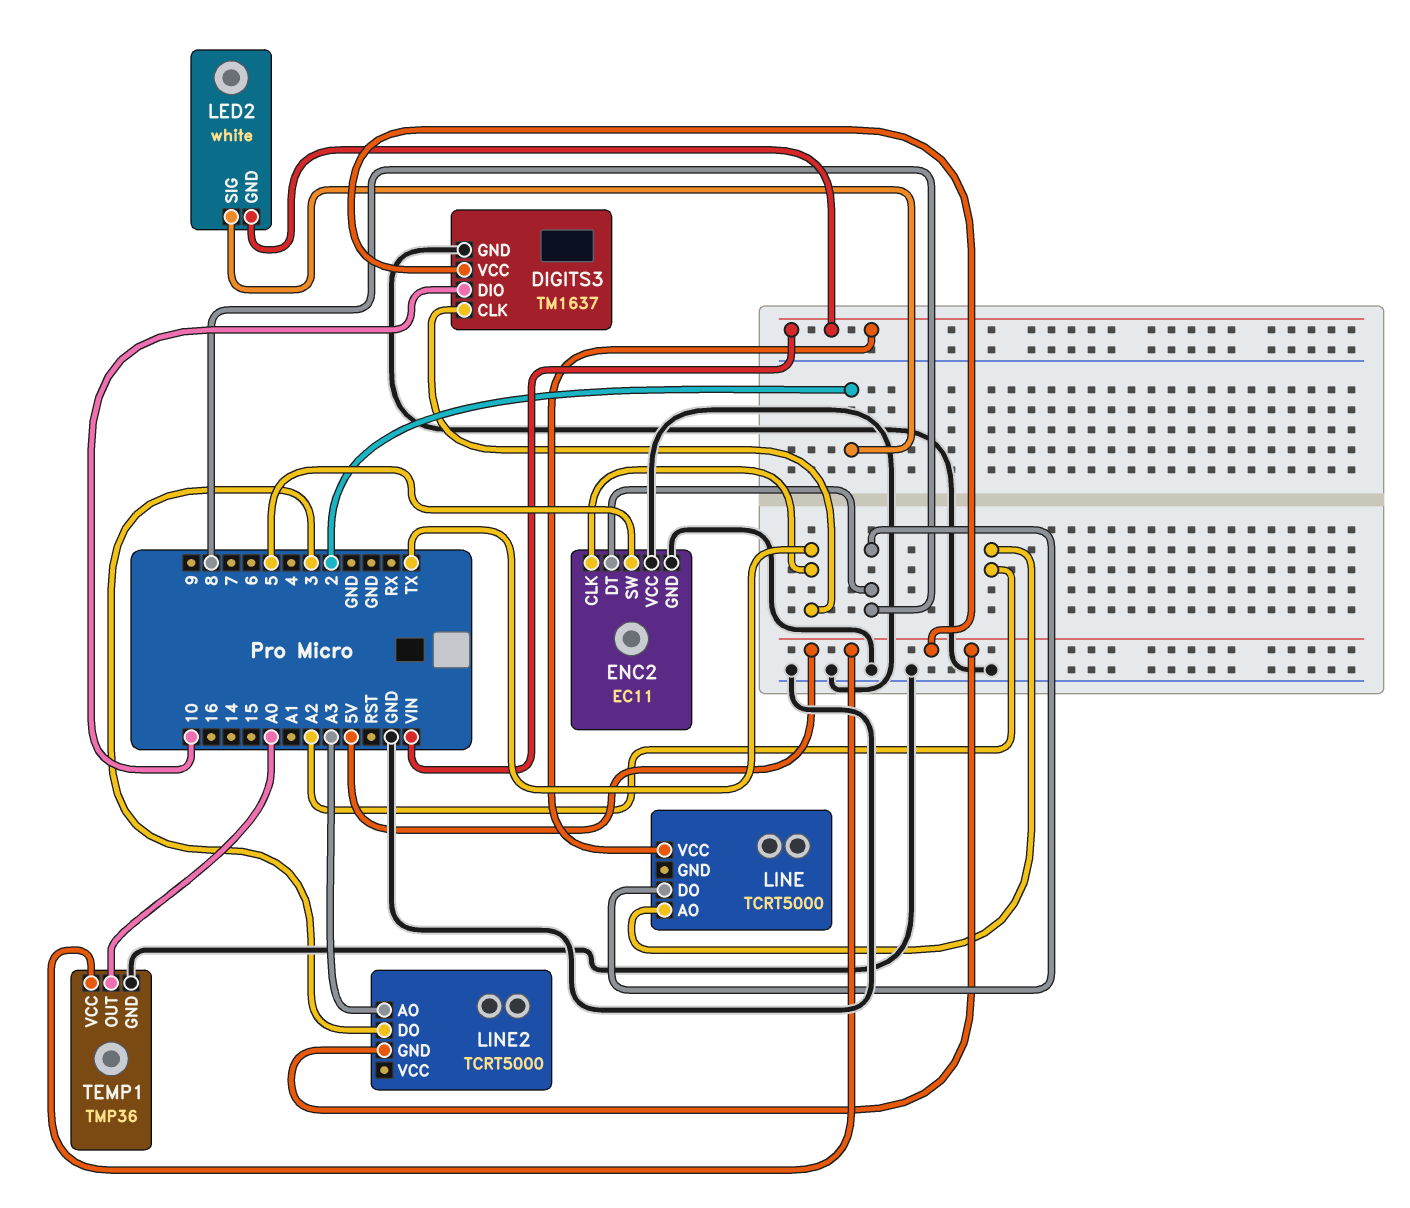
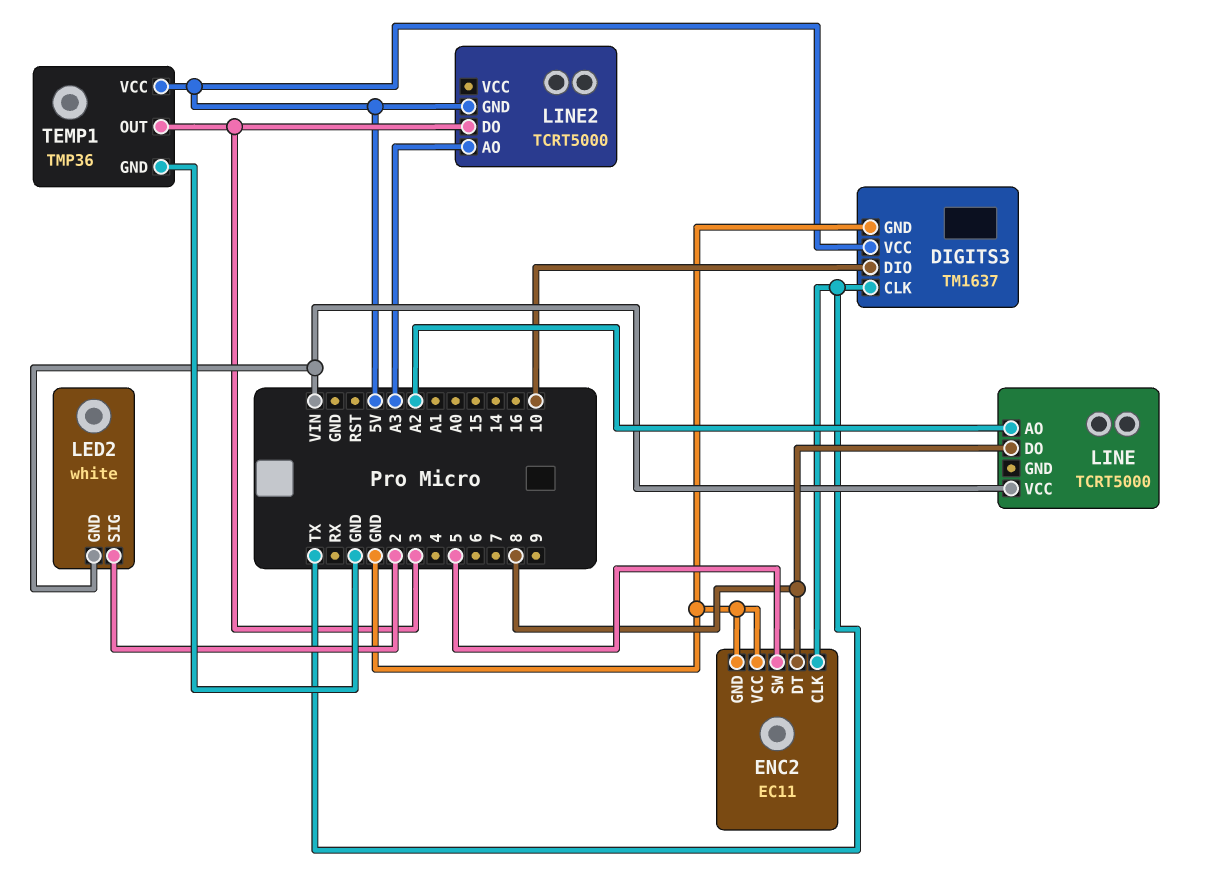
TEMP1 pin OUT: A0 -> 3

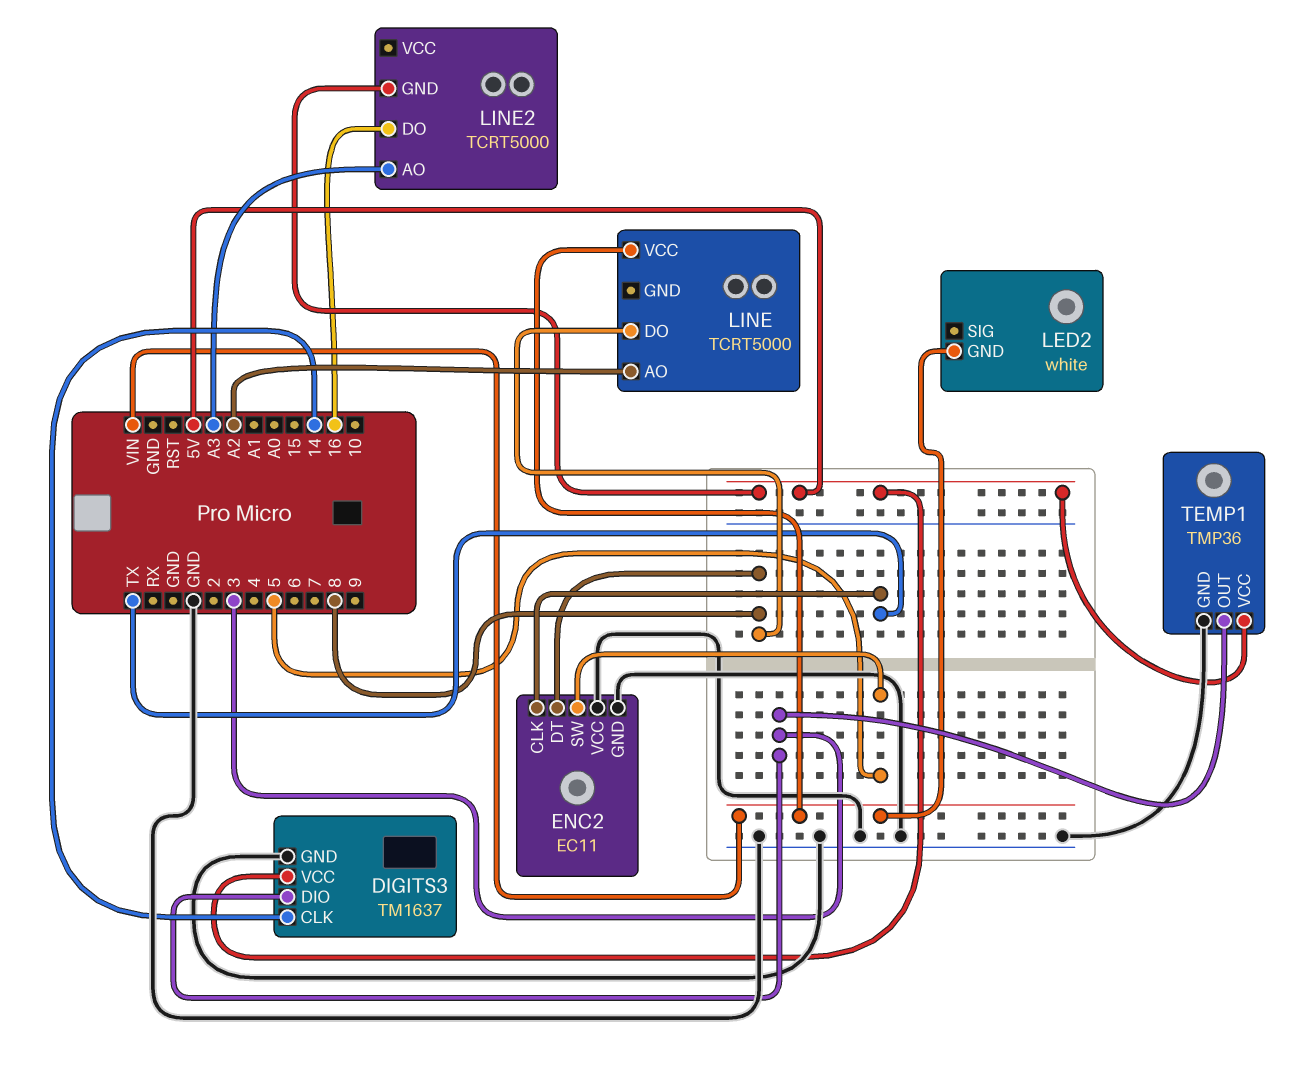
DIGITS3 pin CLK: TX -> 14
DIGITS3 pin DIO: 10 -> 3
LED2 pin SIG: 2 -> none
LINE2 pin DO: 3 -> 16

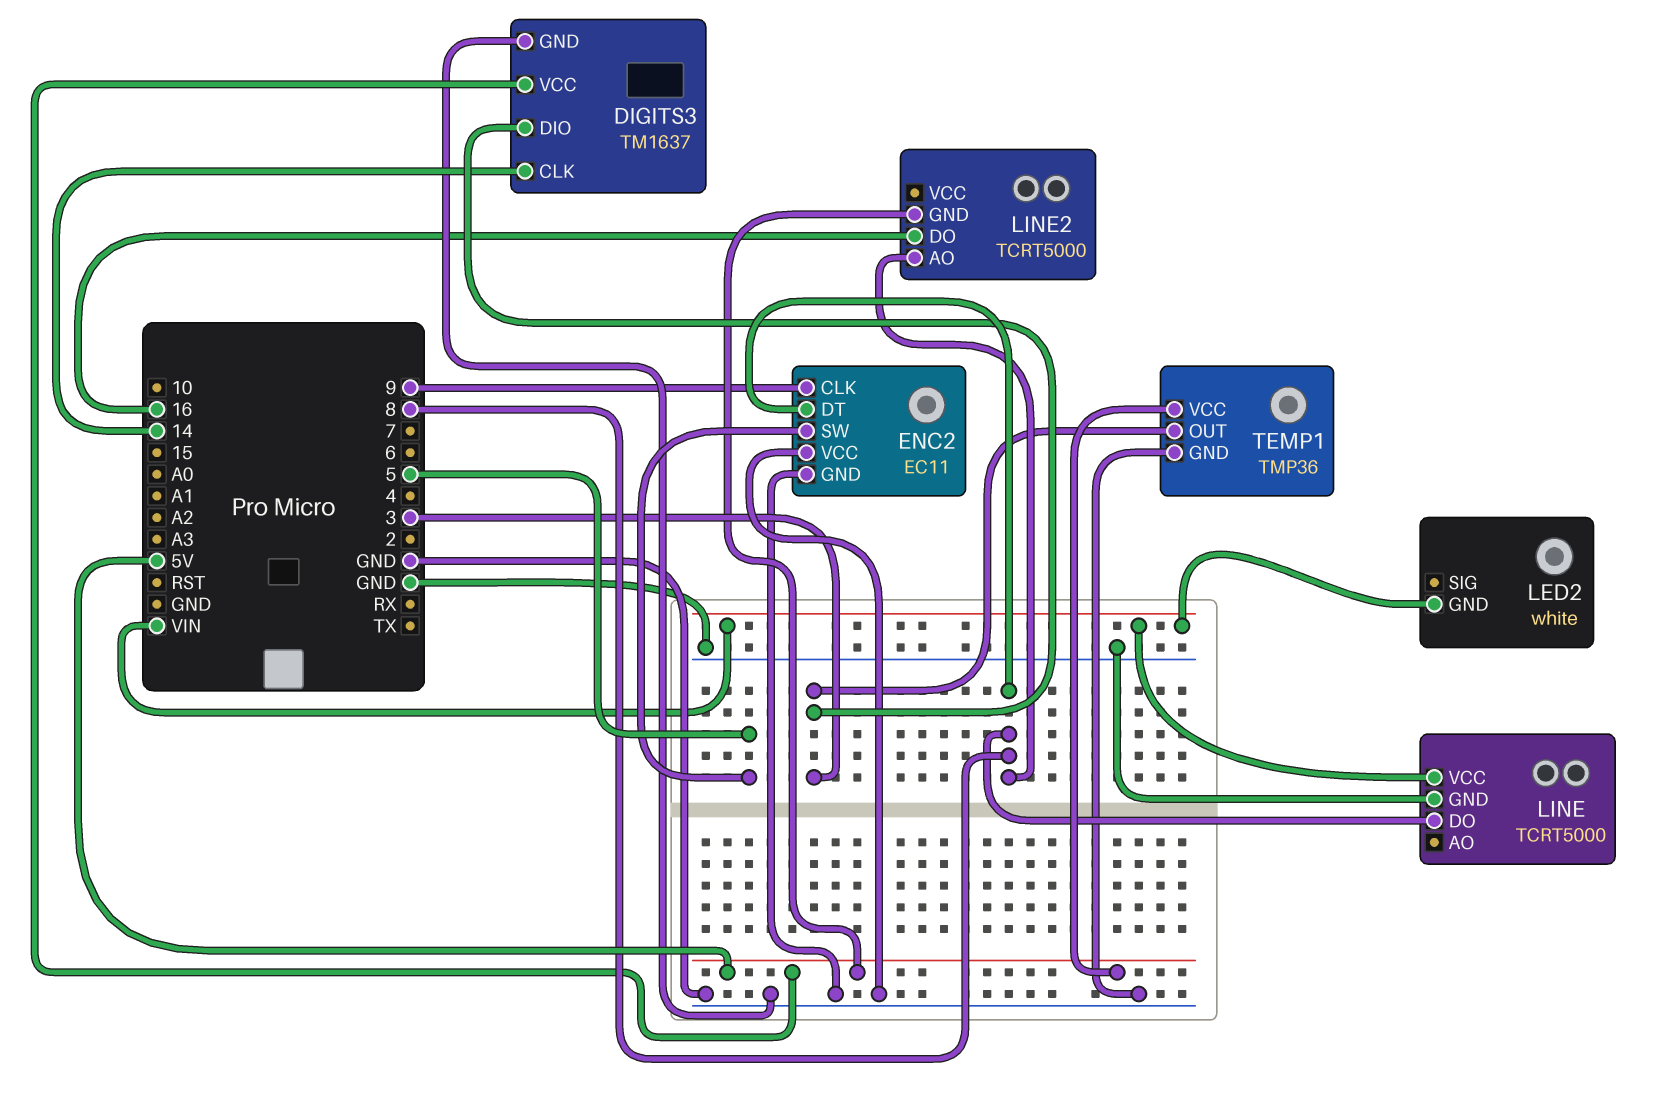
ENC2 pin CLK: TX -> 9
LINE pin AO: A2 -> none
LINE pin GND: none -> GND
LINE2 pin AO: A3 -> 8

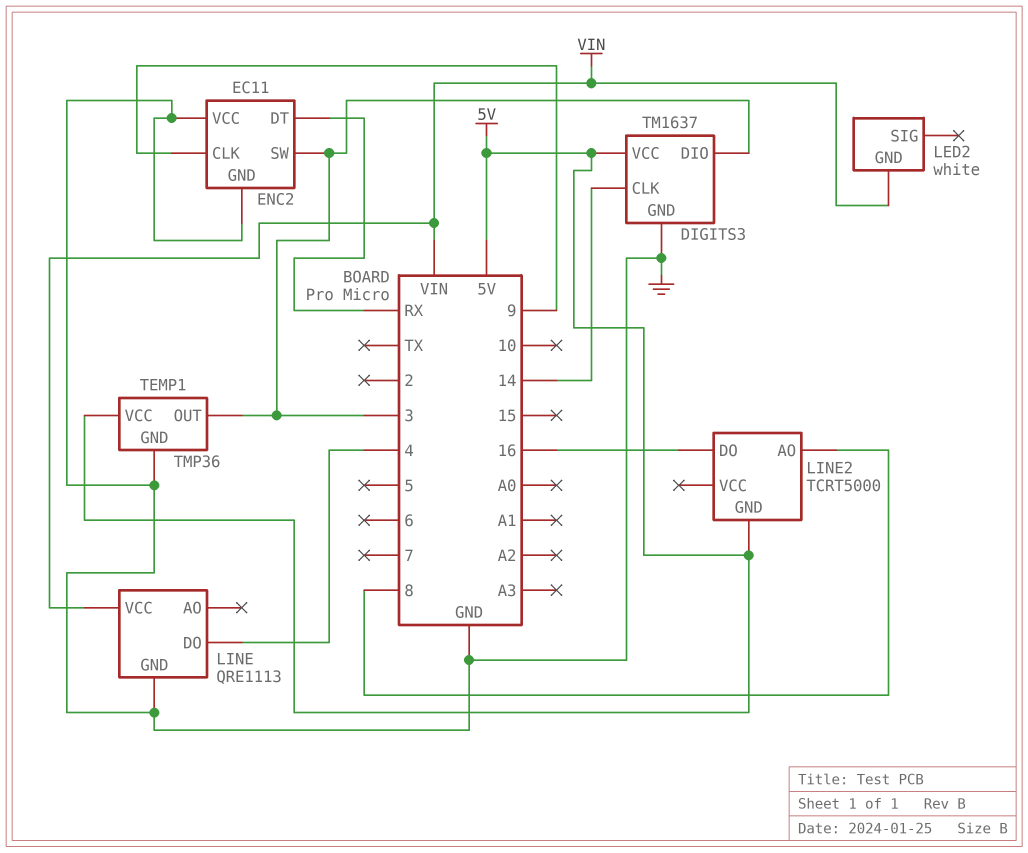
ENC2 pin DT: 8 -> RX
ENC2 pin SW: 5 -> 3
LINE: TCRT5000 -> QRE1113
LINE pin DO: 8 -> 4

